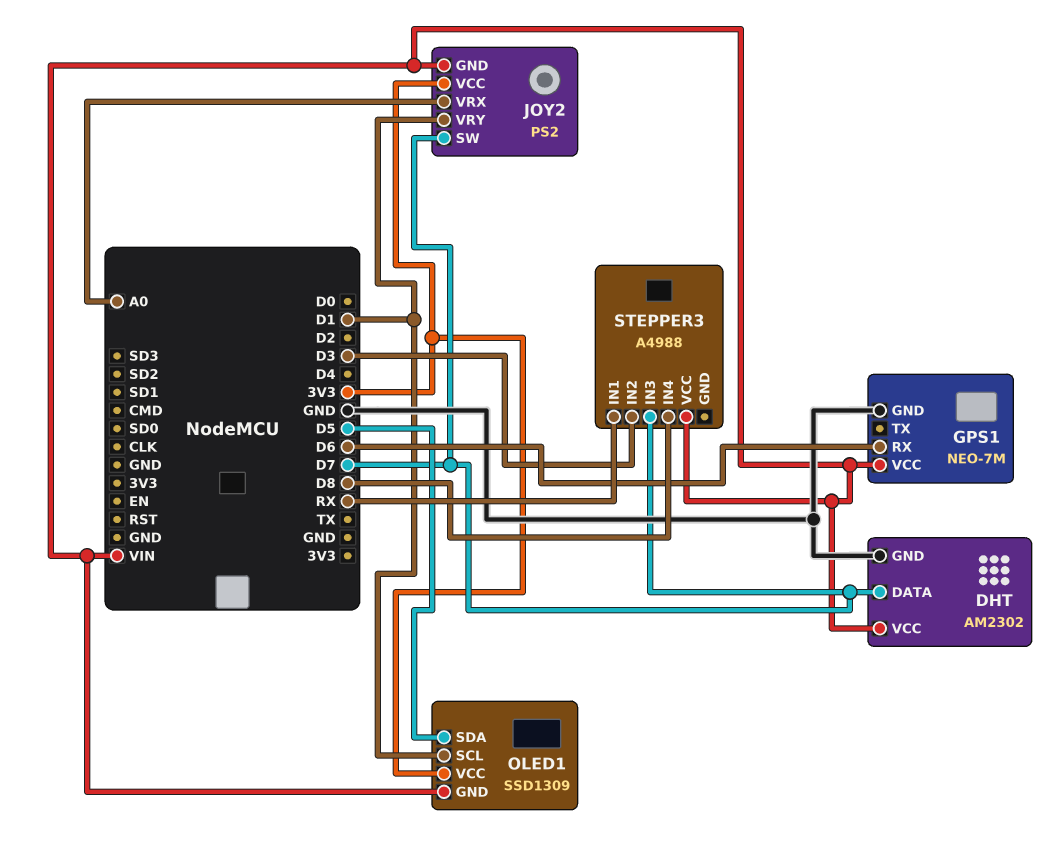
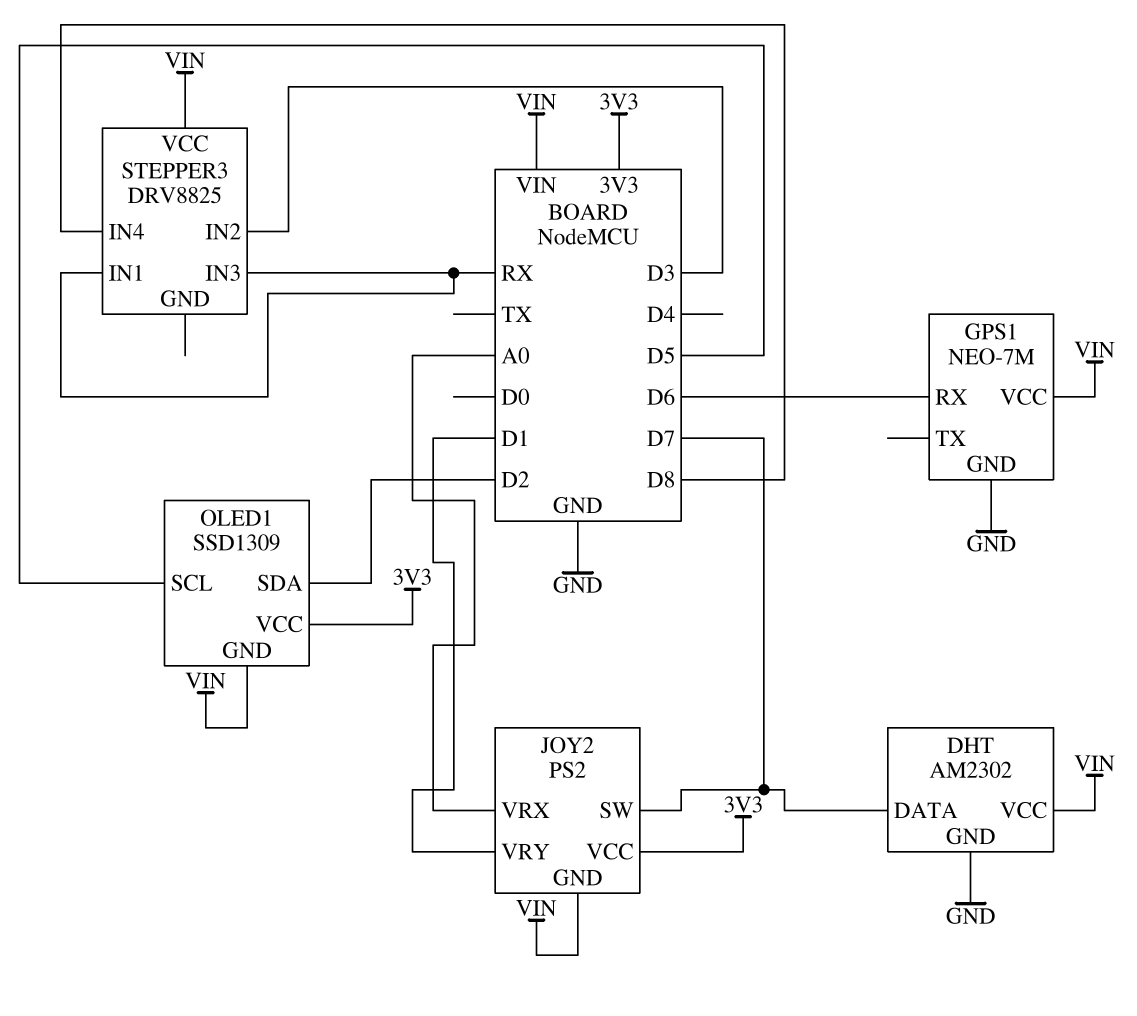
OLED1 pin SCL: D1 -> D5
OLED1 pin SDA: D5 -> D2
STEPPER3: A4988 -> DRV8825
STEPPER3 pin IN3: D7 -> RX

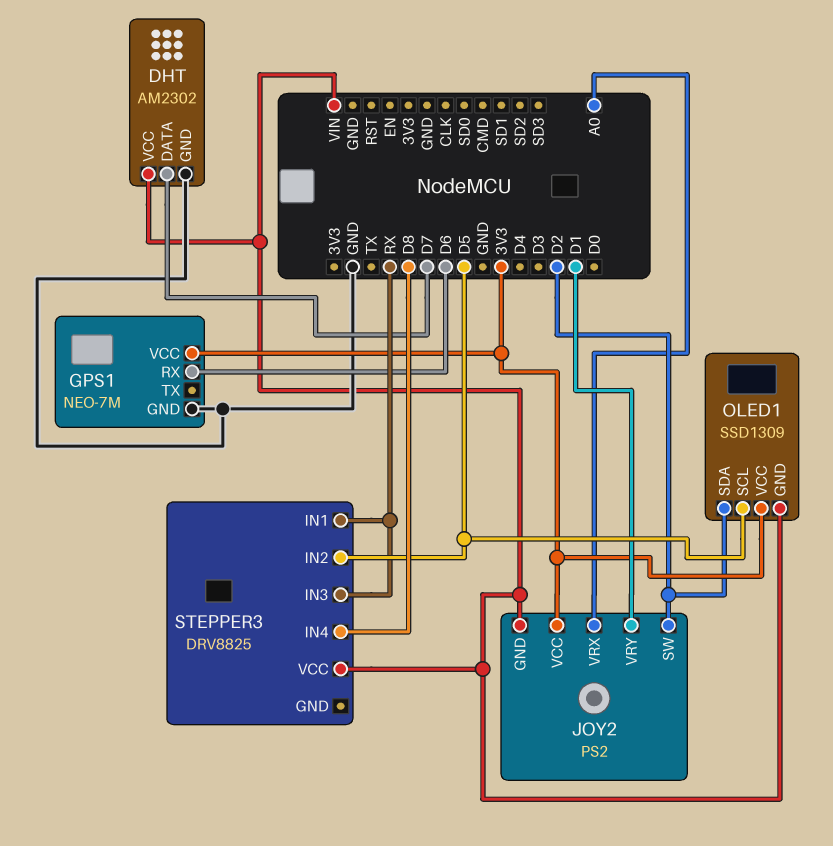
GPS1 pin VCC: VIN -> 3V3
JOY2 pin SW: D7 -> D2
STEPPER3 pin IN2: D3 -> D5

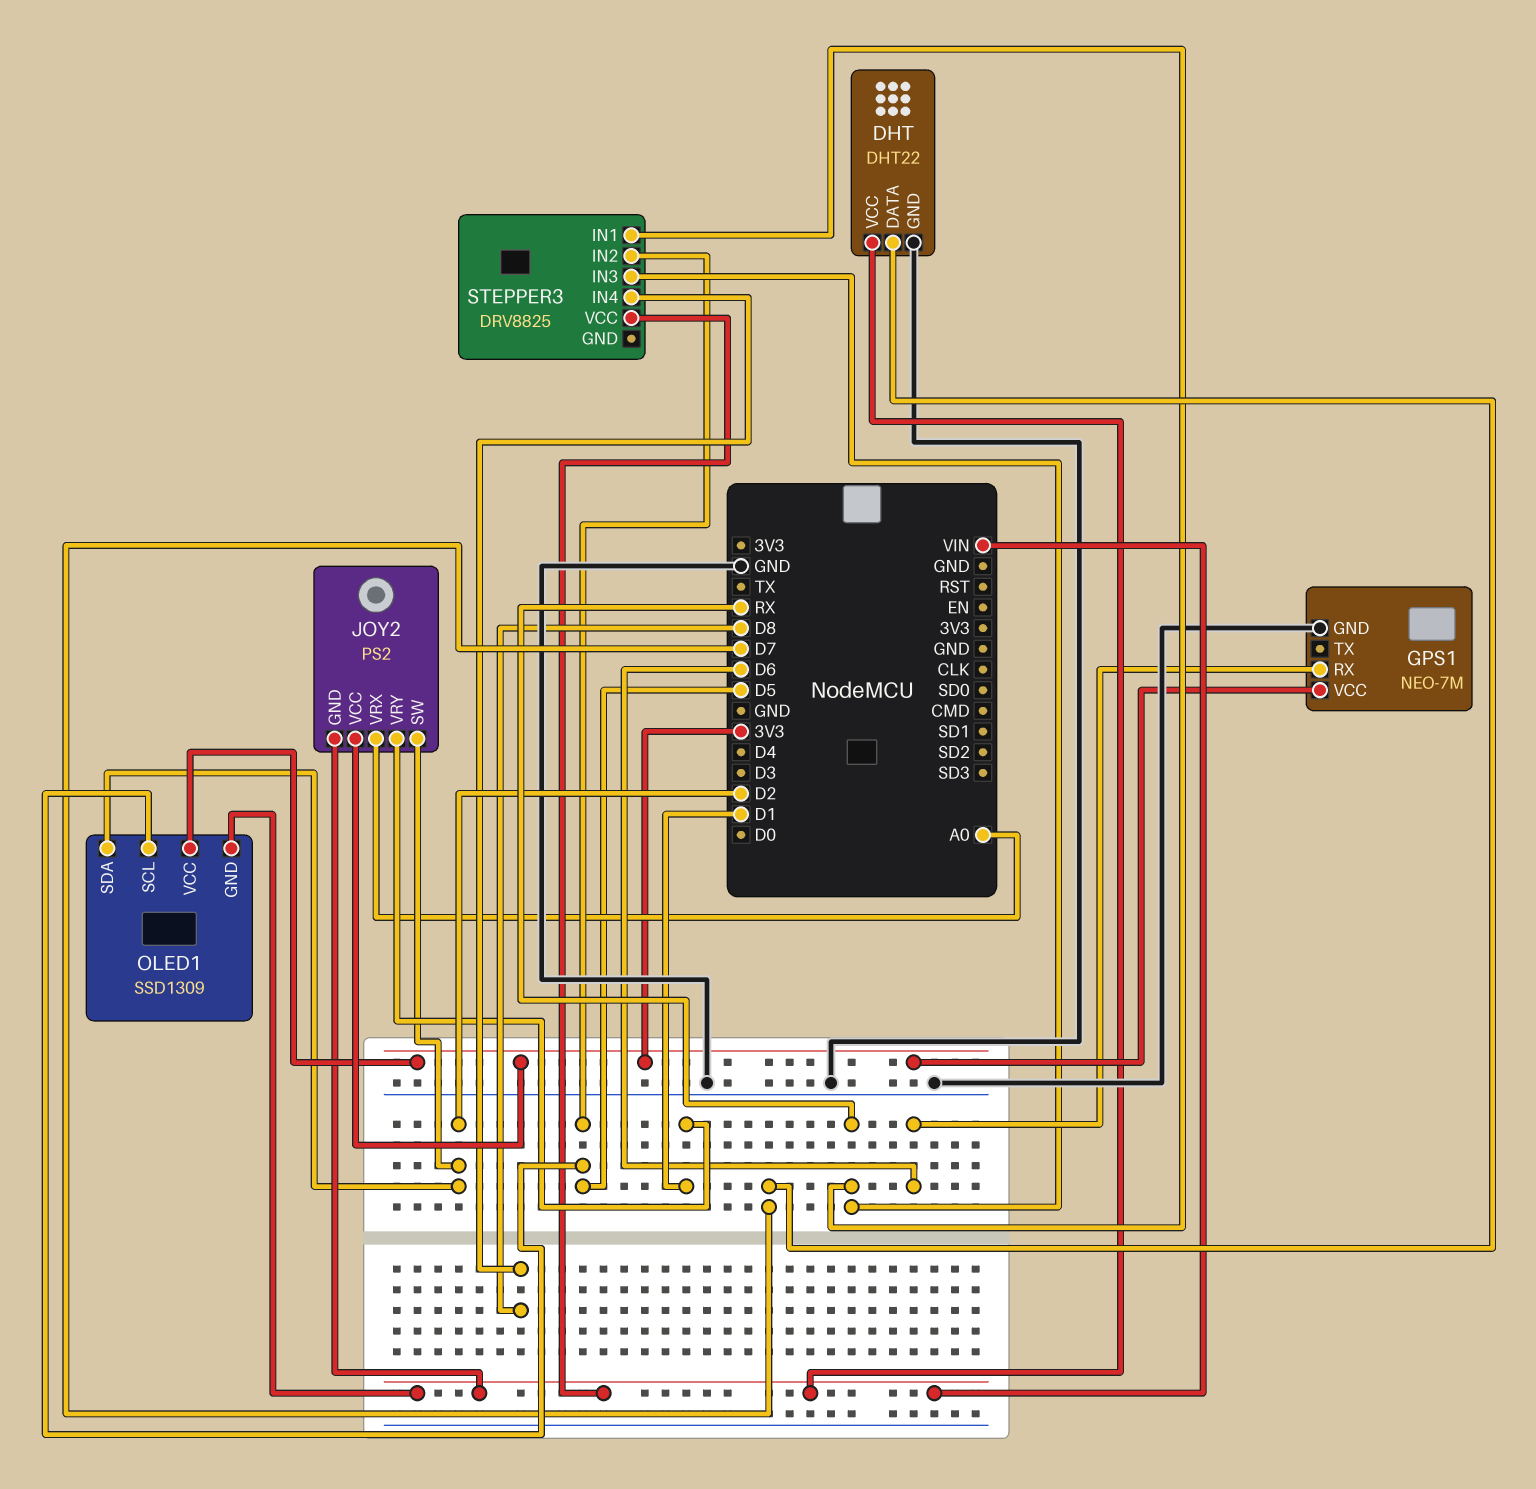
DHT: AM2302 -> DHT22

